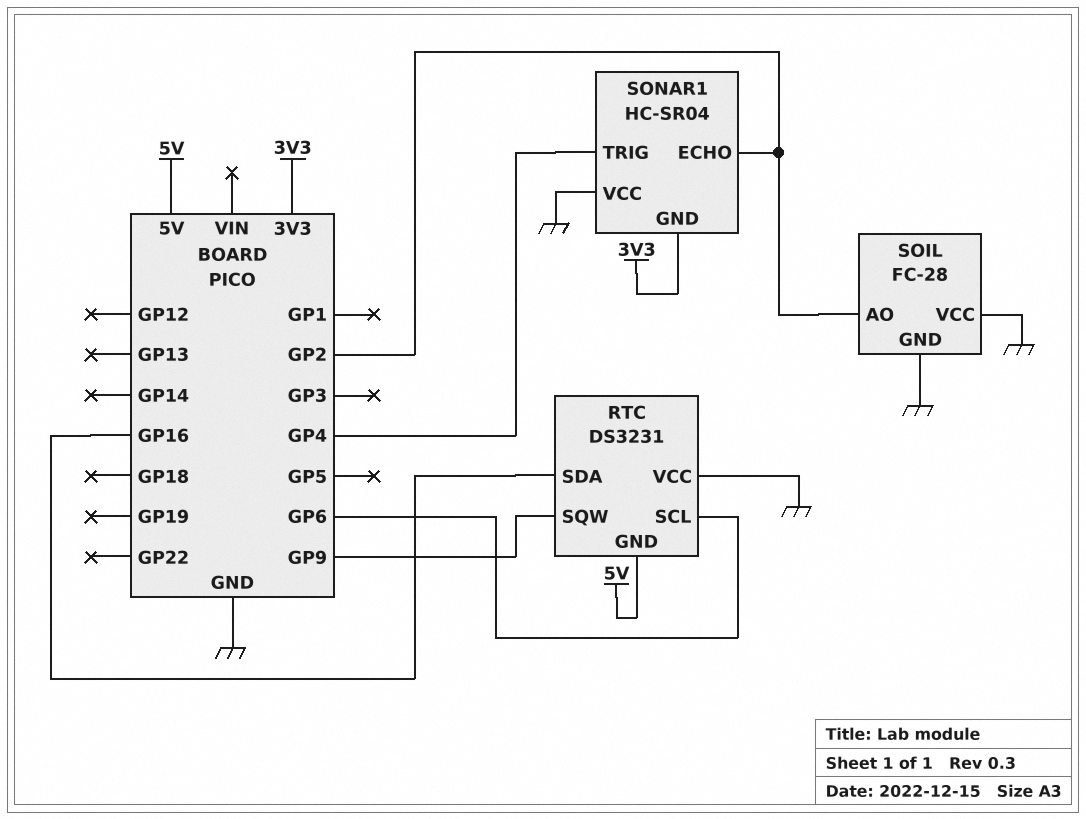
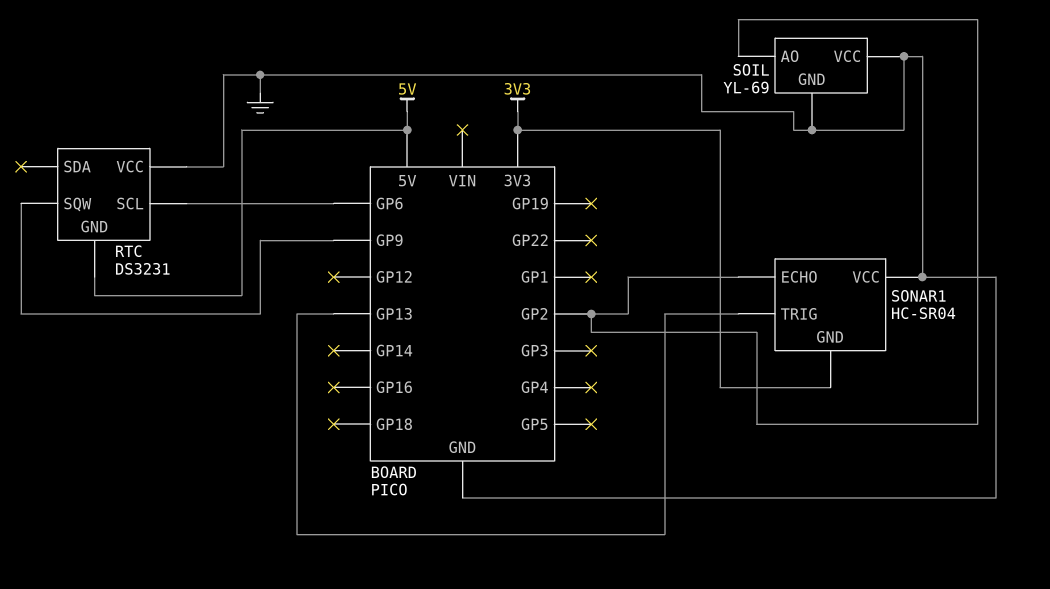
RTC pin SDA: GP16 -> none
SOIL: FC-28 -> YL-69
SONAR1 pin TRIG: GP4 -> GP13

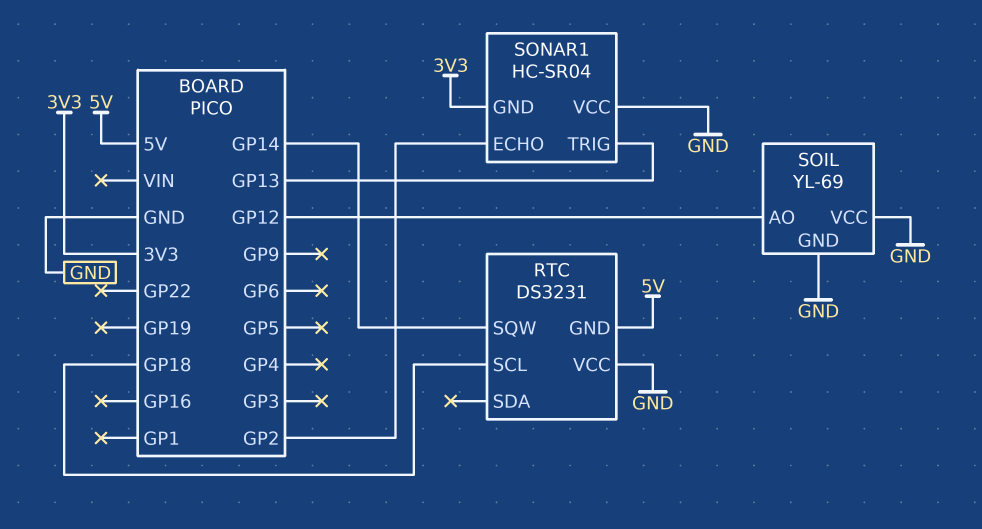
RTC pin SCL: GP6 -> GP18
RTC pin SQW: GP9 -> GP14
SOIL pin AO: GP2 -> GP12

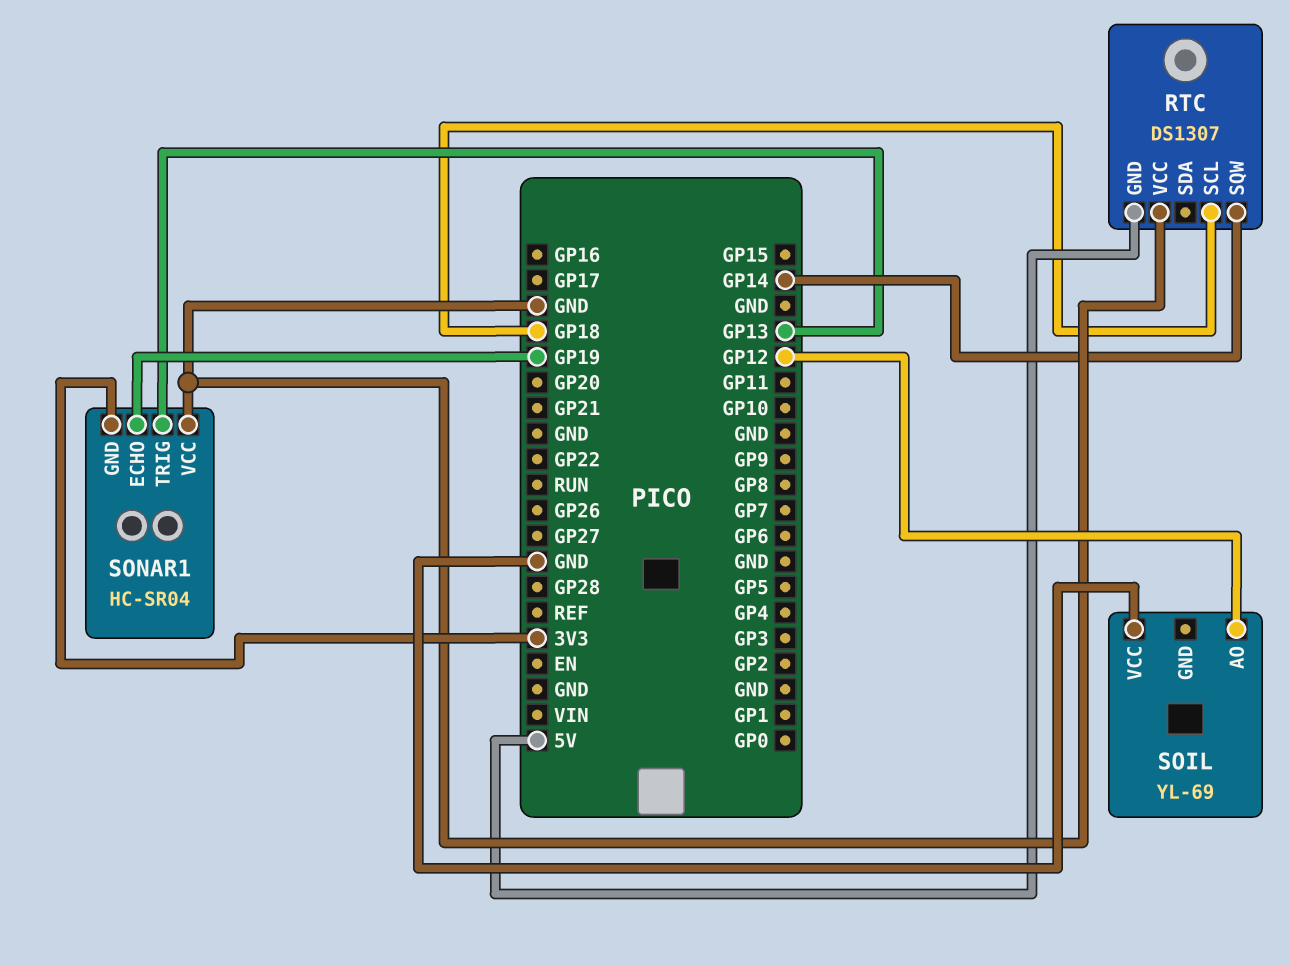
RTC: DS3231 -> DS1307
SOIL pin GND: GND -> none
SONAR1 pin ECHO: GP2 -> GP19

